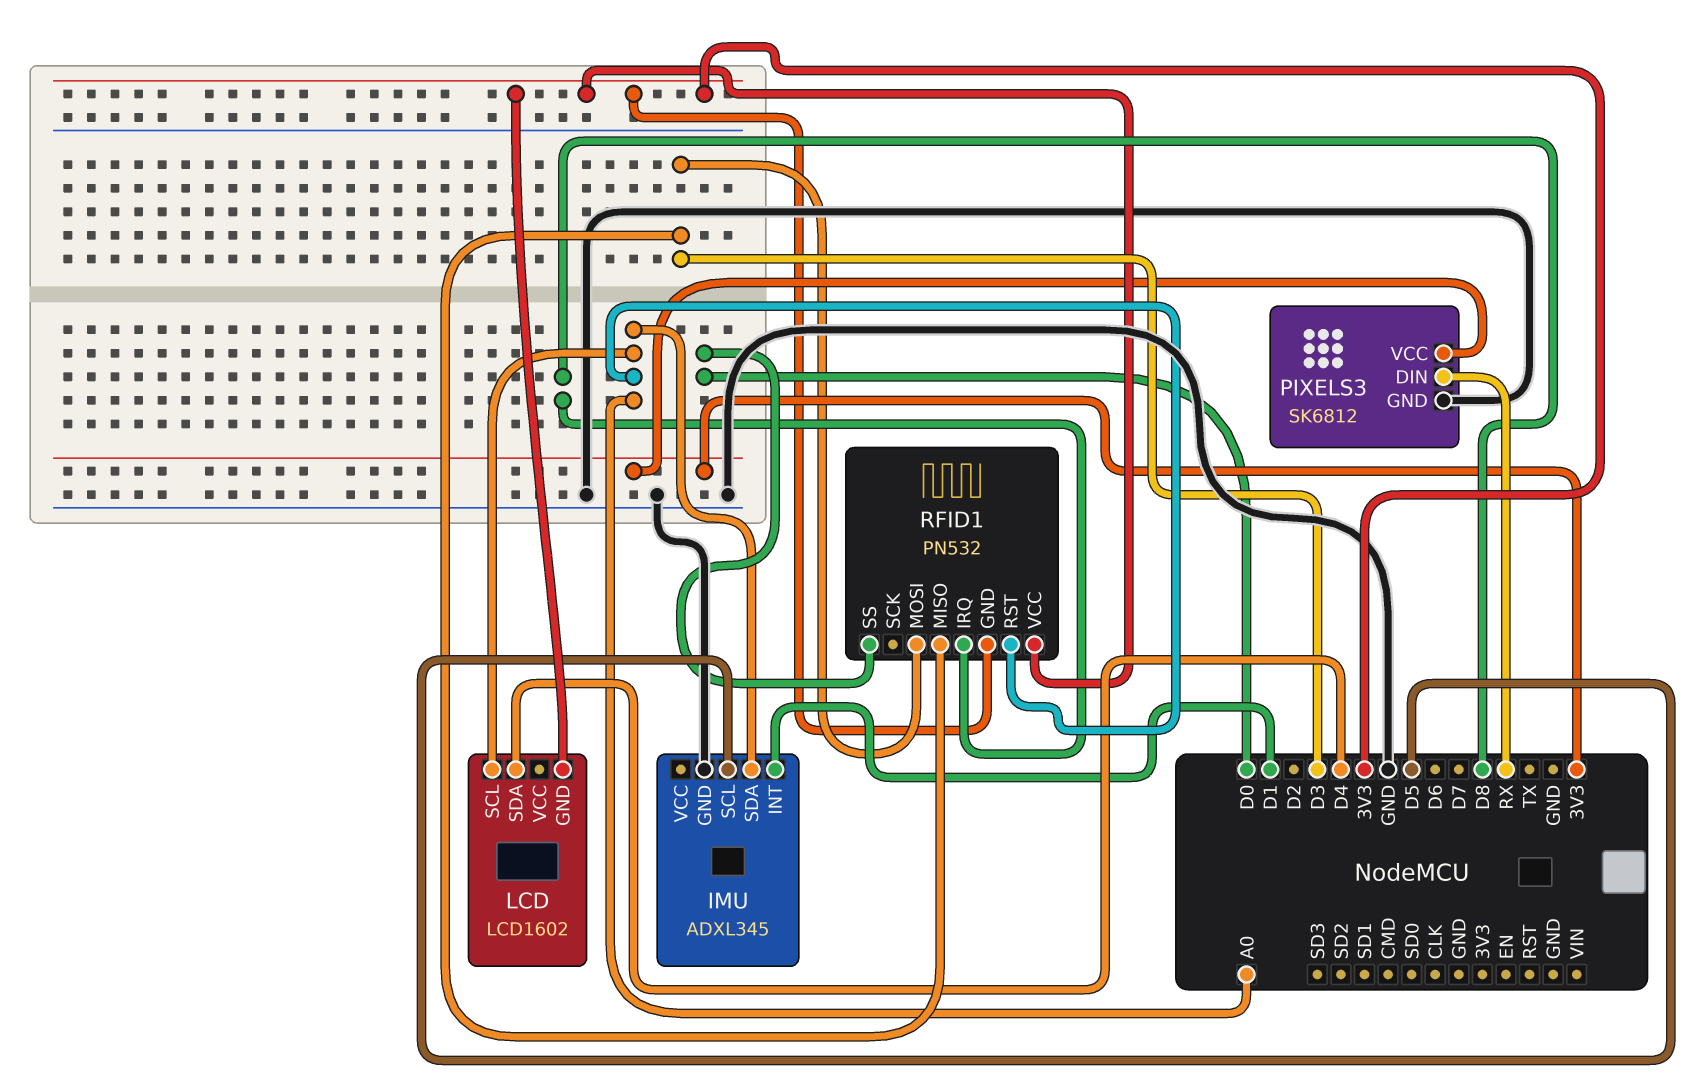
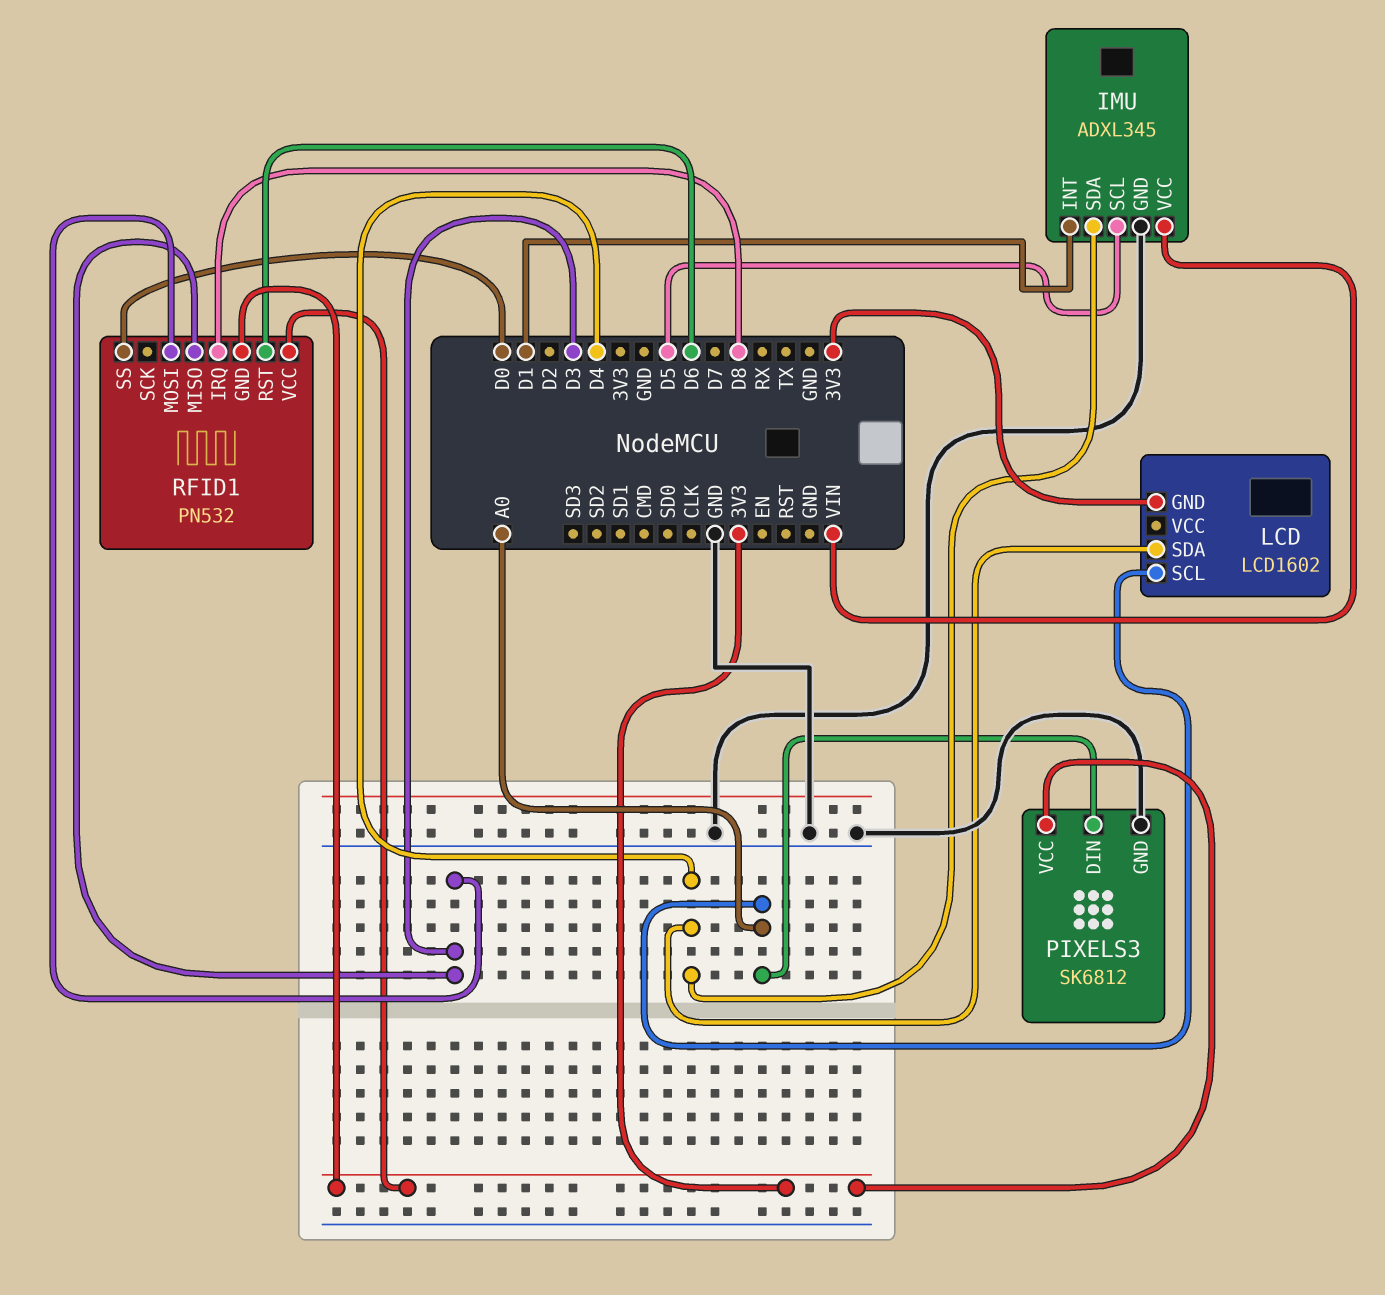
IMU pin SDA: A0 -> D4
IMU pin VCC: none -> VIN
PIXELS3 pin DIN: RX -> A0
RFID1 pin RST: A0 -> D6

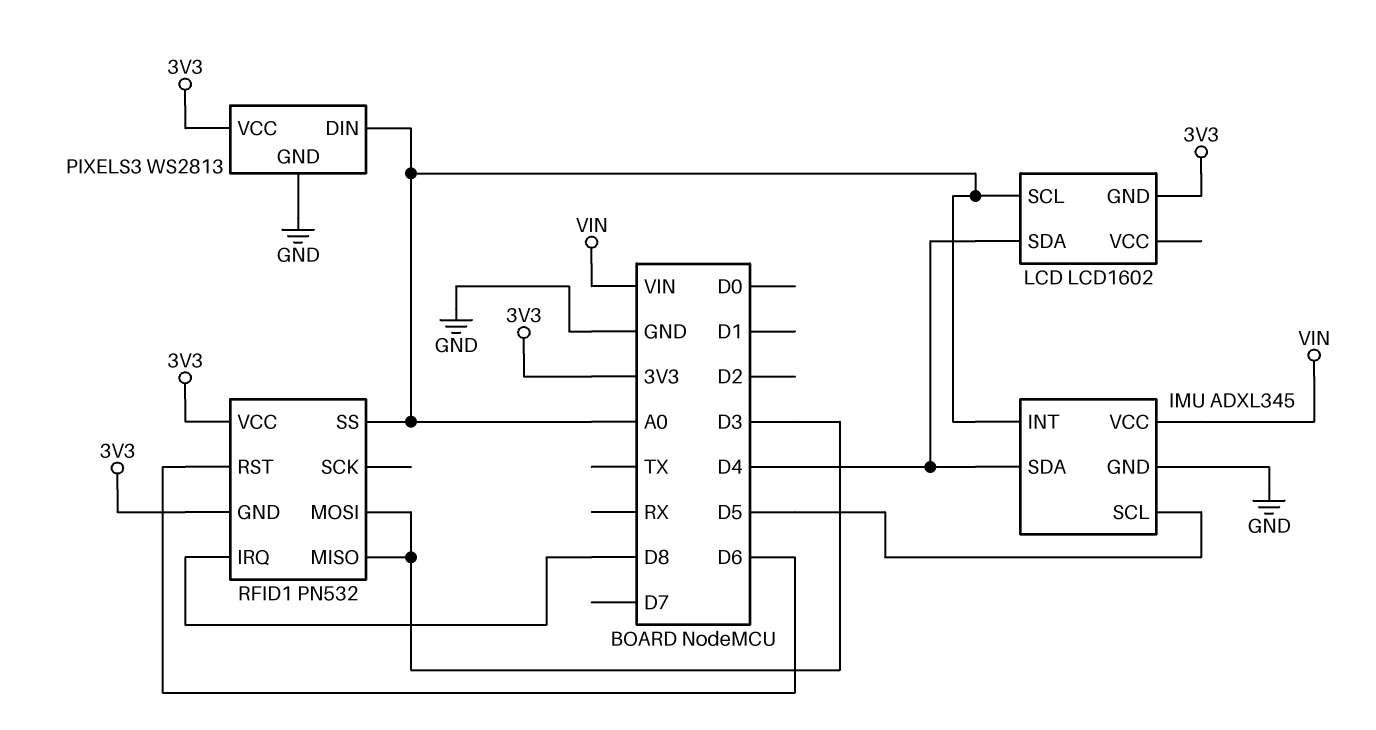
IMU pin INT: D1 -> A0
PIXELS3: SK6812 -> WS2813
RFID1 pin SS: D0 -> A0

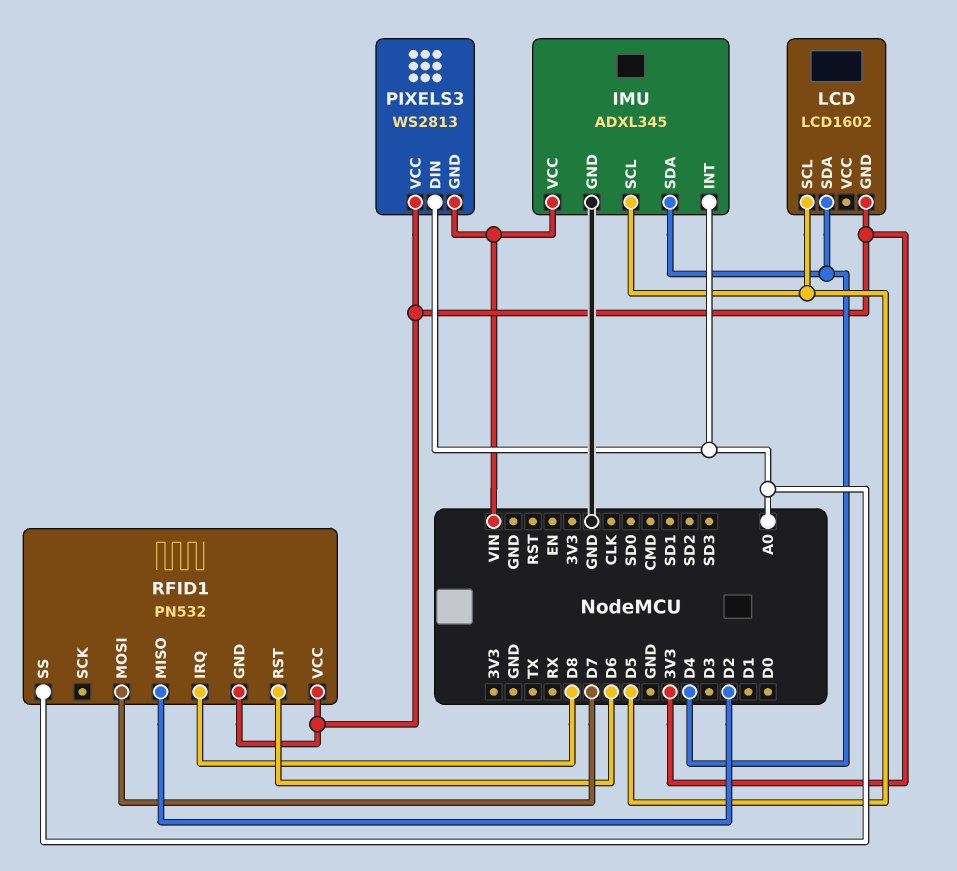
LCD pin SCL: A0 -> D5
PIXELS3 pin GND: GND -> VIN
RFID1 pin MISO: D3 -> D2
RFID1 pin MOSI: D3 -> D7

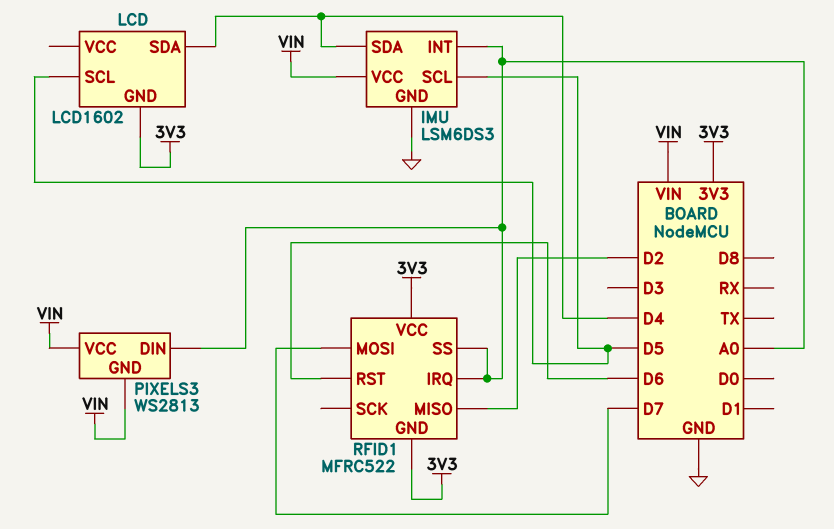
IMU: ADXL345 -> LSM6DS3
PIXELS3 pin VCC: 3V3 -> VIN
RFID1: PN532 -> MFRC522
RFID1 pin IRQ: D8 -> A0

